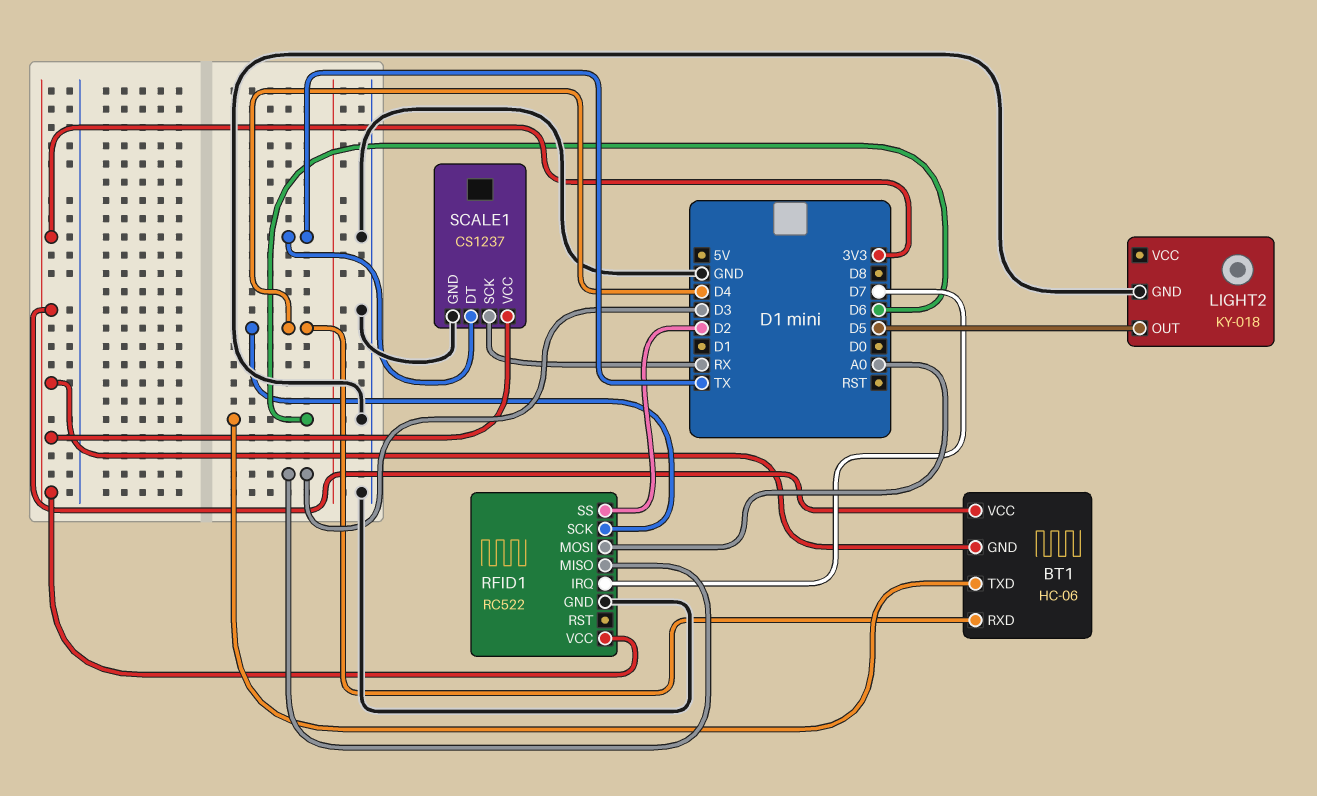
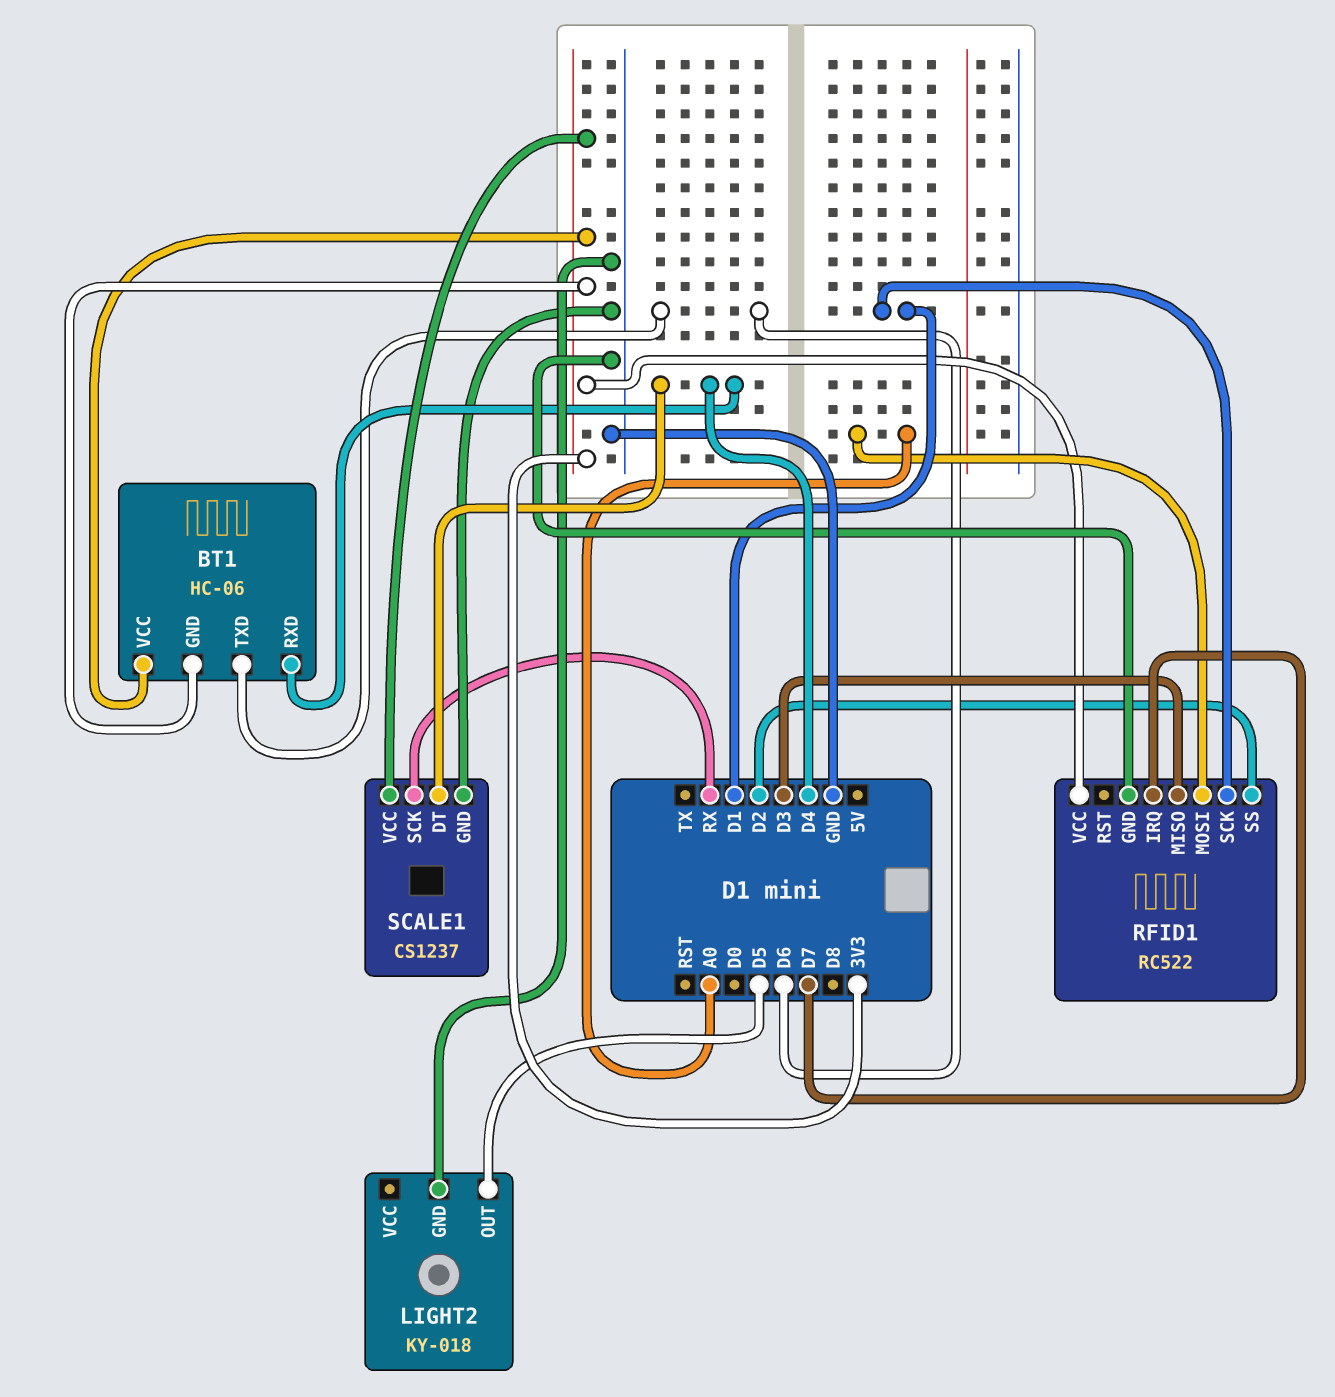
RFID1 pin SCK: D4 -> D1
SCALE1 pin DT: TX -> D4

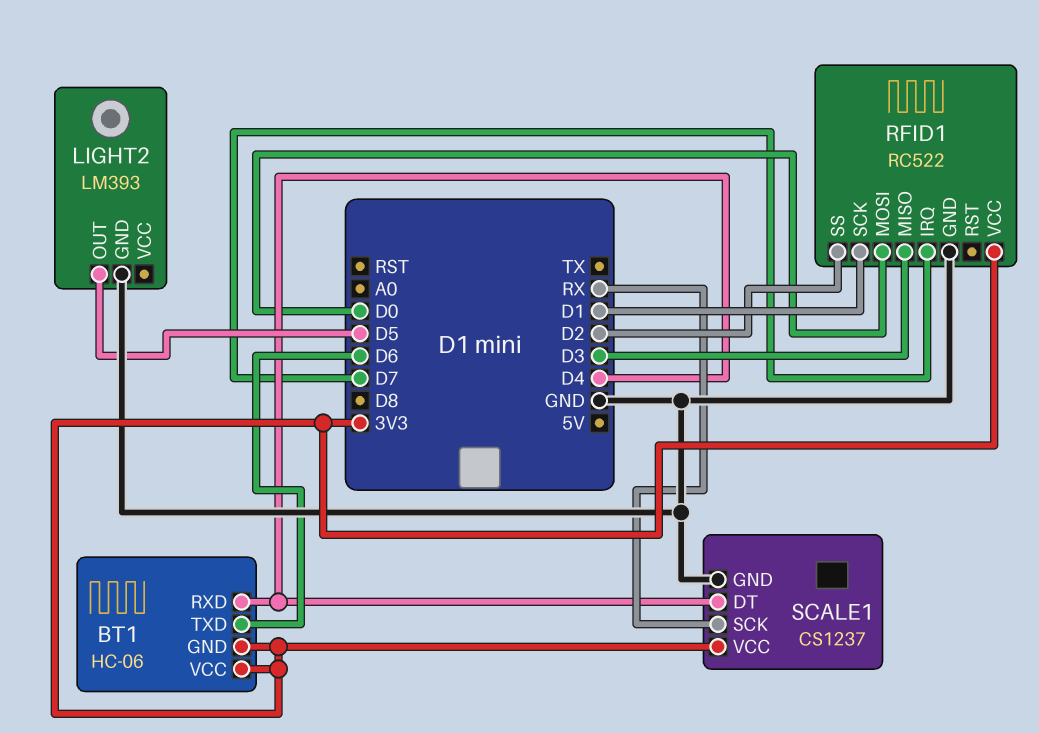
LIGHT2: KY-018 -> LM393
RFID1 pin MOSI: A0 -> D0

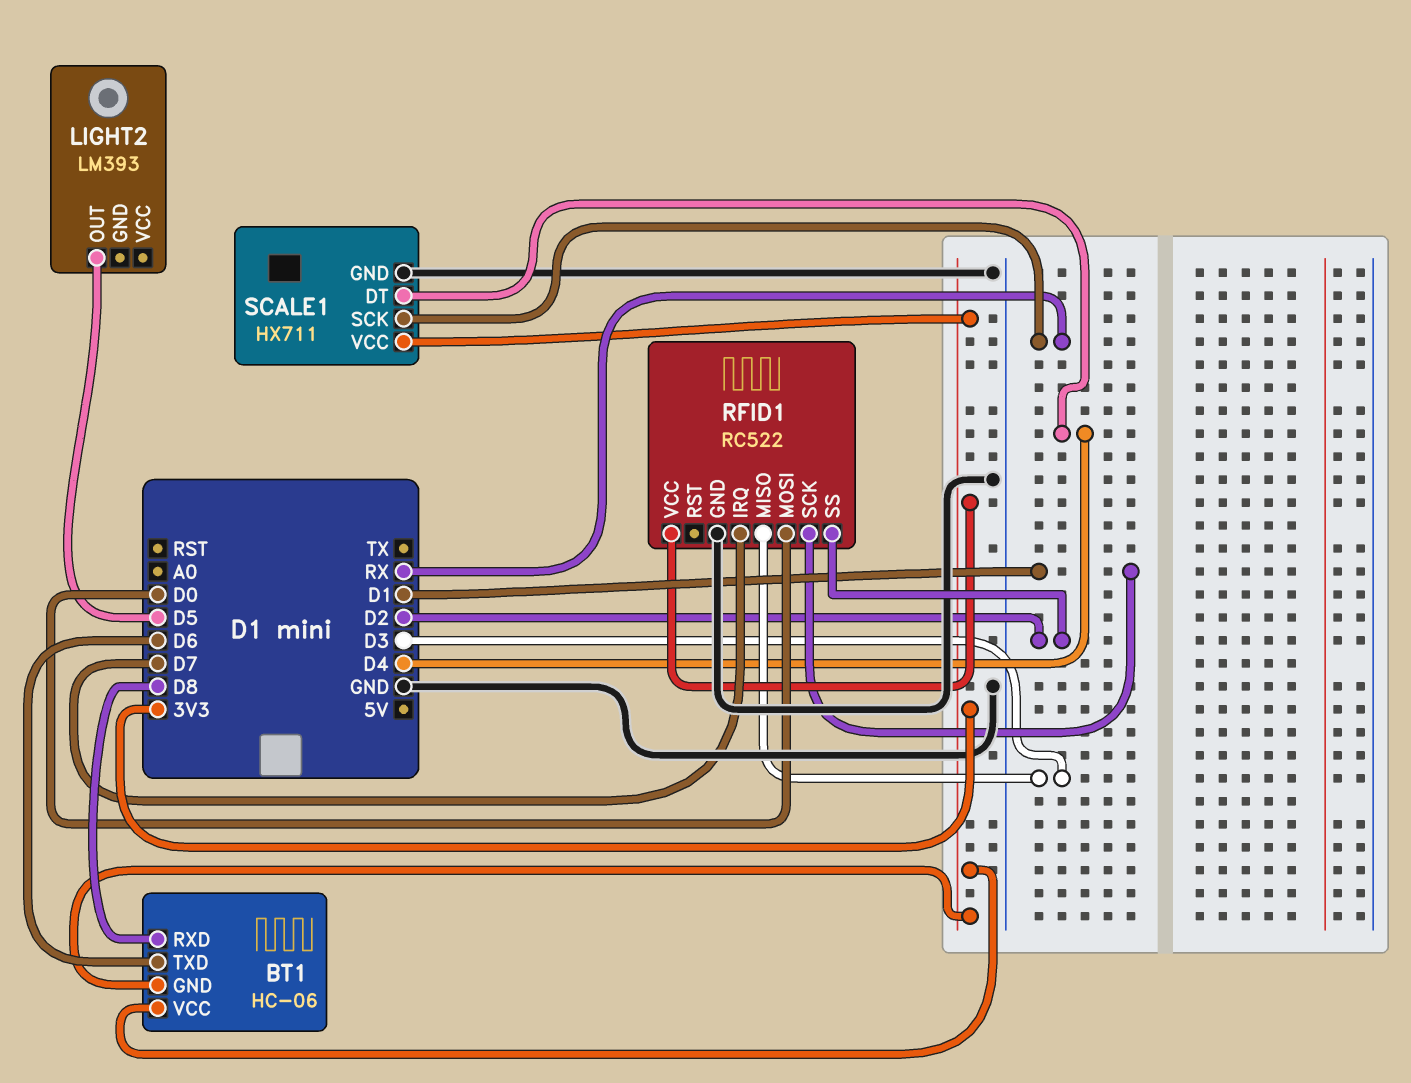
BT1 pin RXD: D4 -> D8
LIGHT2 pin GND: GND -> none
SCALE1: CS1237 -> HX711

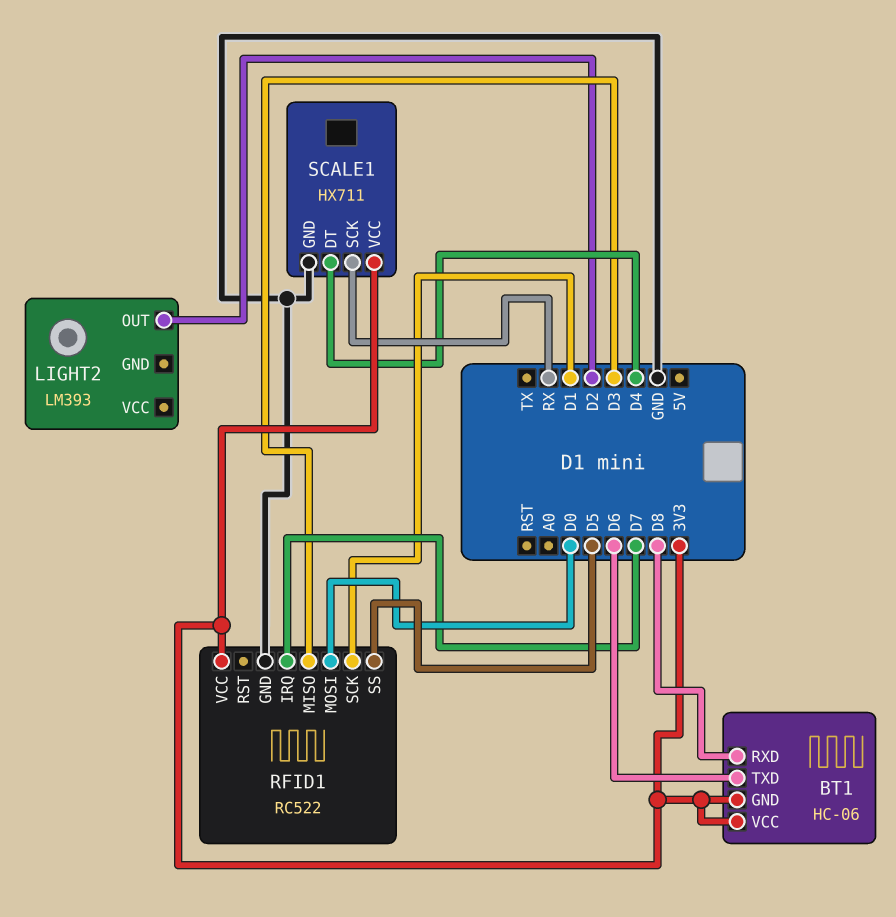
LIGHT2 pin OUT: D5 -> D2
RFID1 pin SS: D2 -> D5

